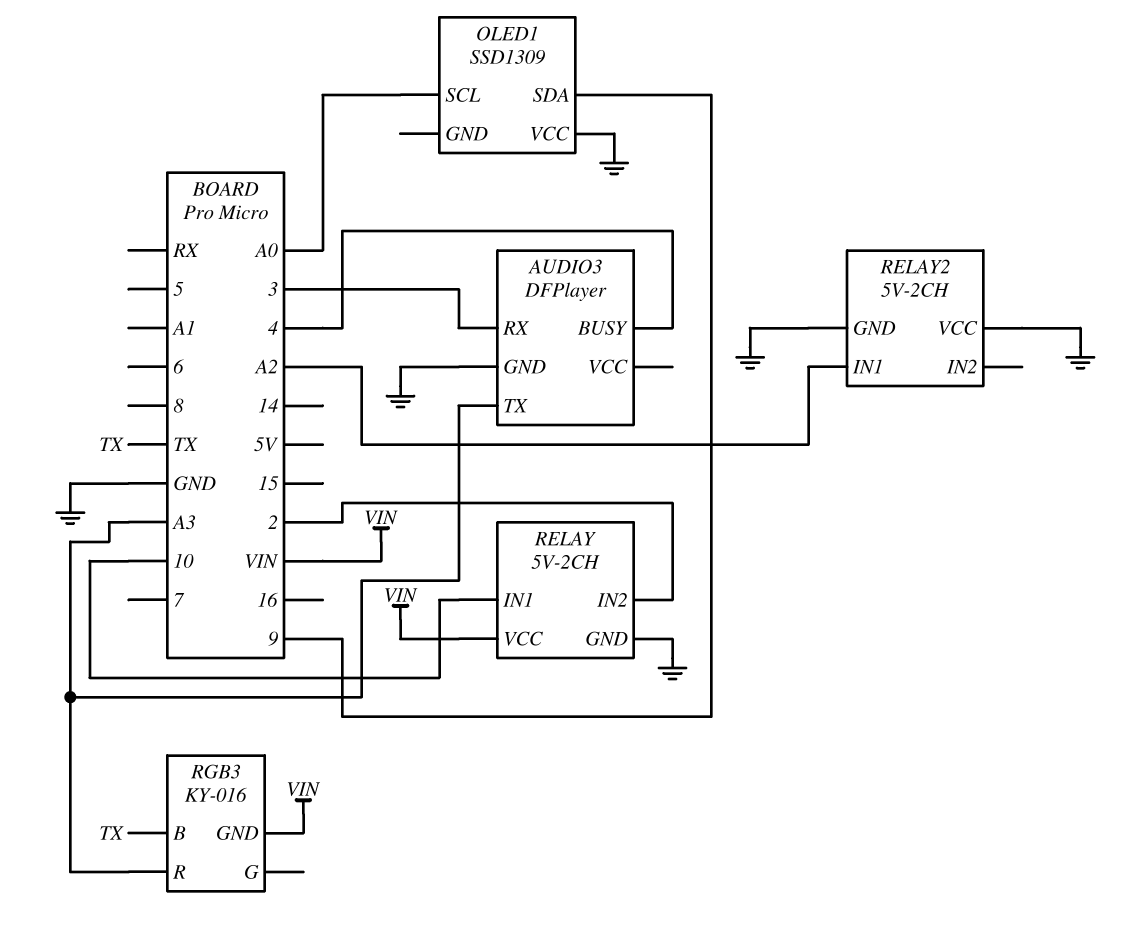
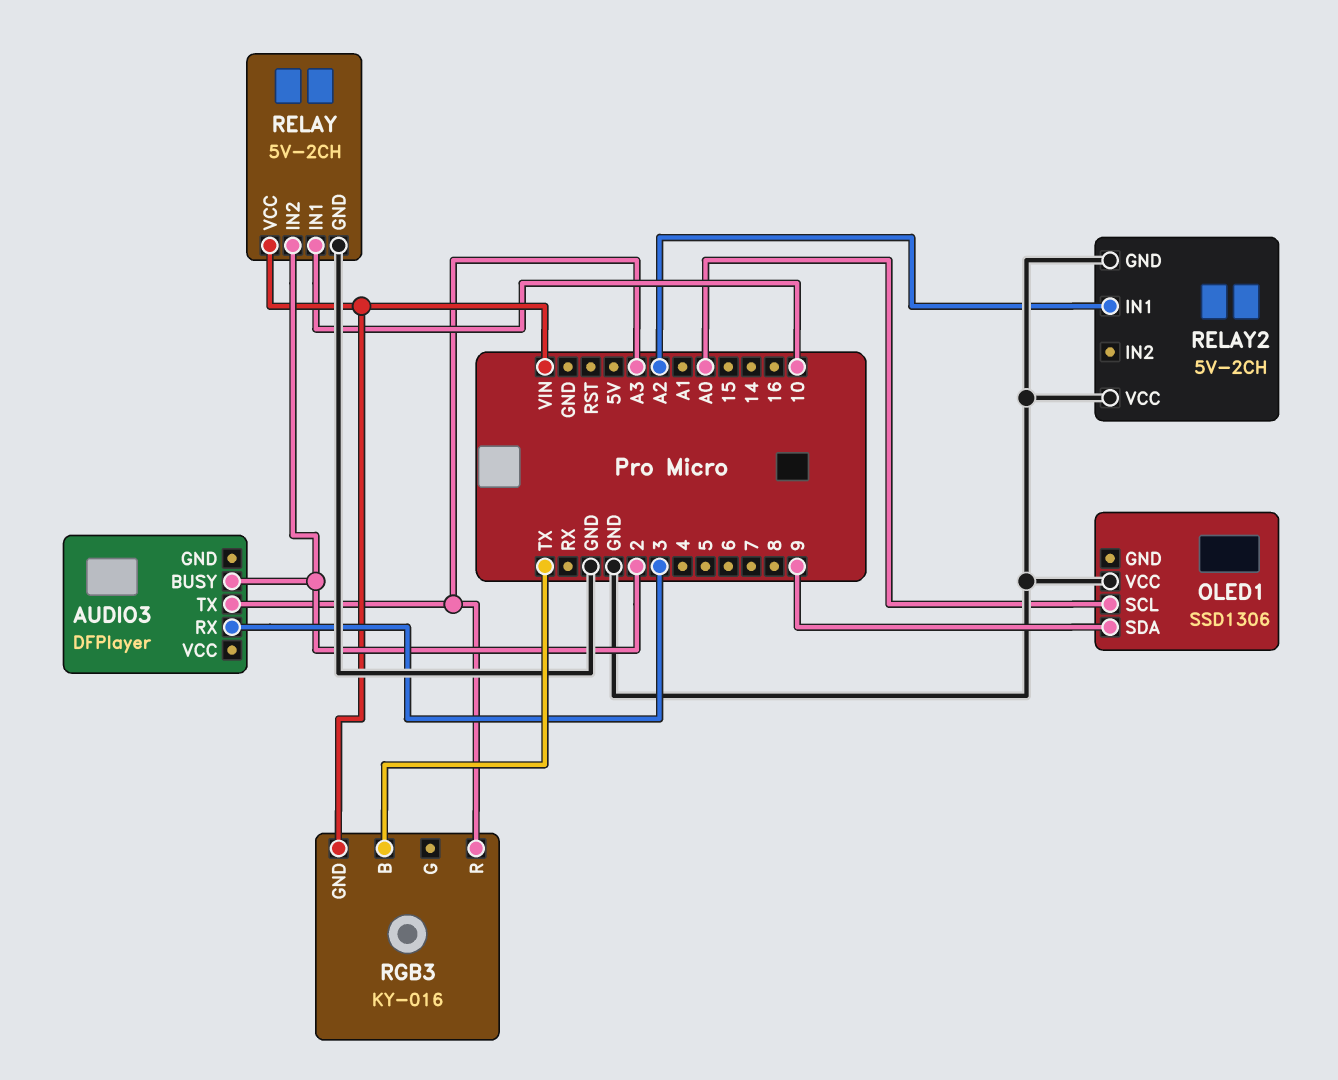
AUDIO3 pin BUSY: 4 -> 2
AUDIO3 pin GND: GND -> none
OLED1: SSD1309 -> SSD1306

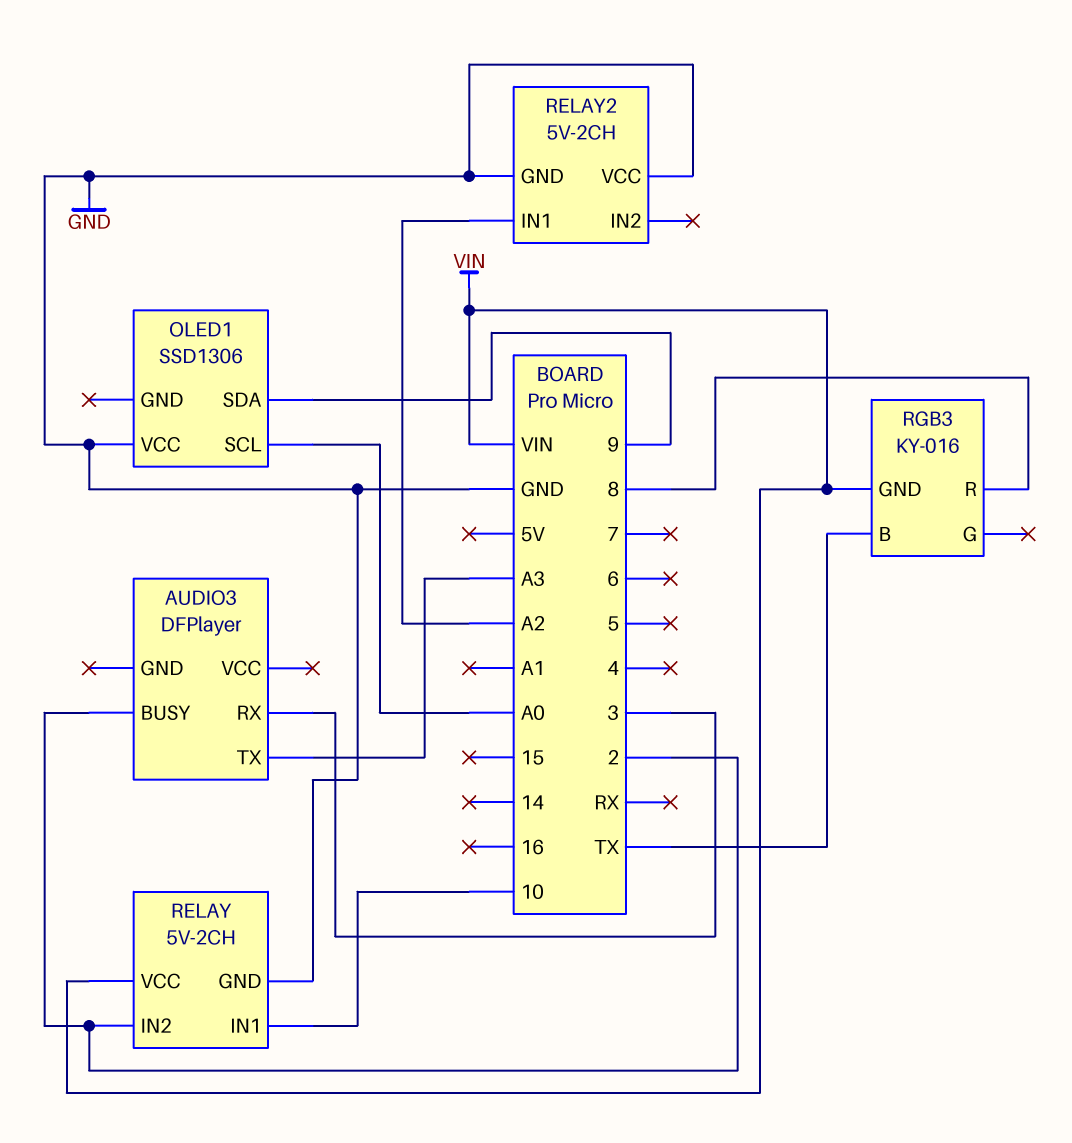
RGB3 pin R: A3 -> 8

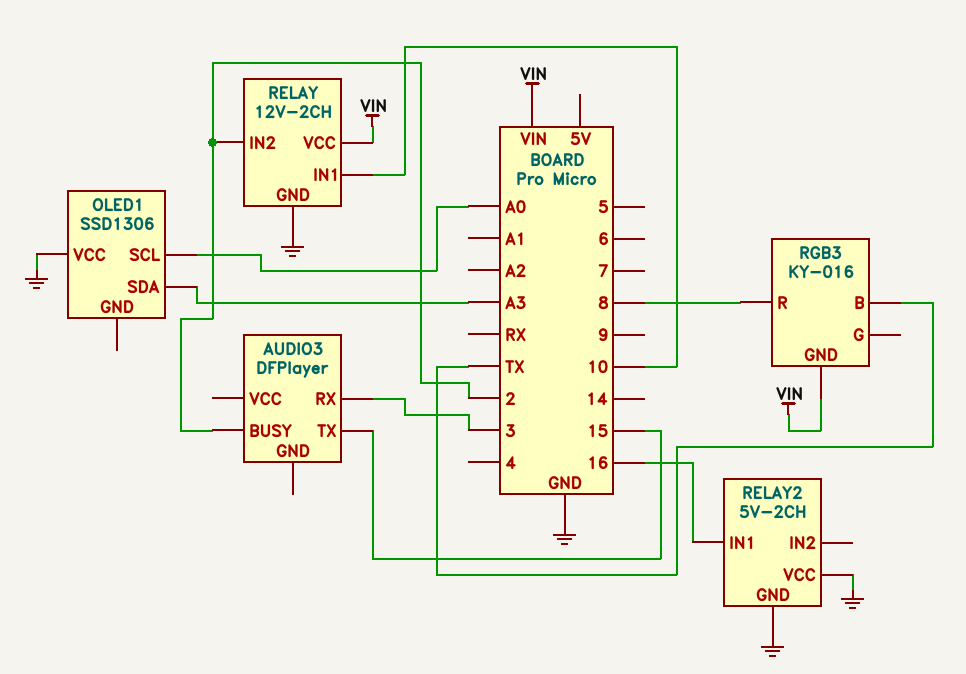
AUDIO3 pin TX: A3 -> 15
OLED1 pin SDA: 9 -> A3
RELAY: 5V-2CH -> 12V-2CH
RELAY2 pin IN1: A2 -> 16

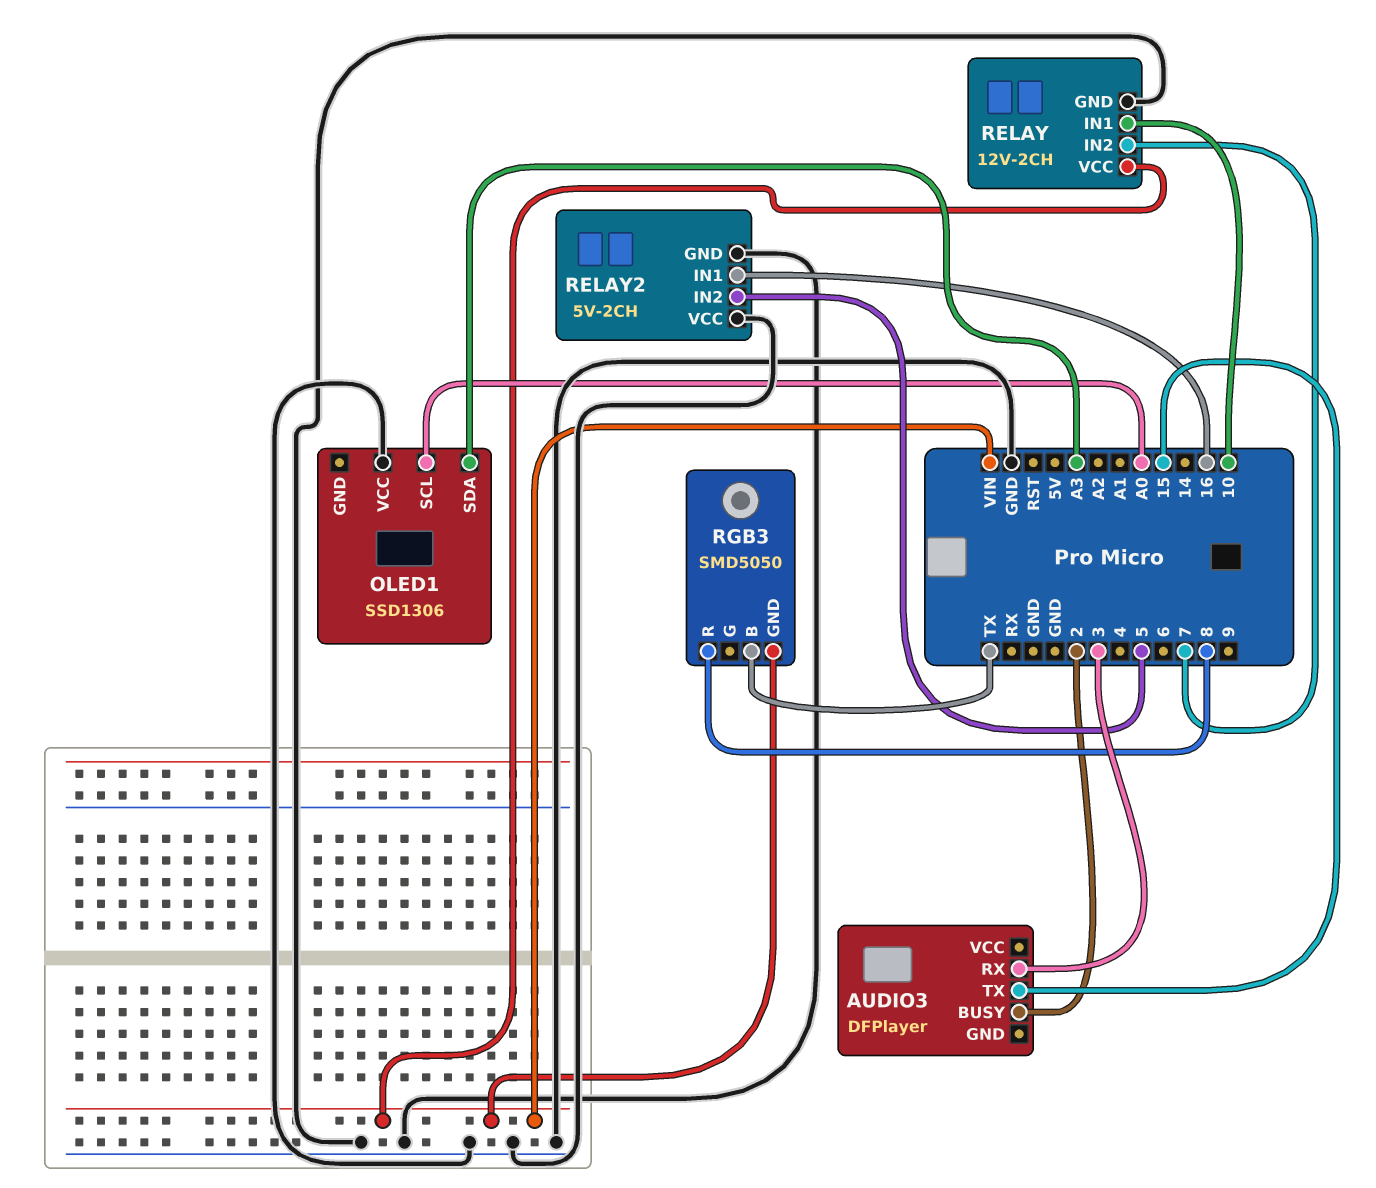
RELAY pin IN2: 2 -> 7
RELAY2 pin IN2: none -> 5
RGB3: KY-016 -> SMD5050

